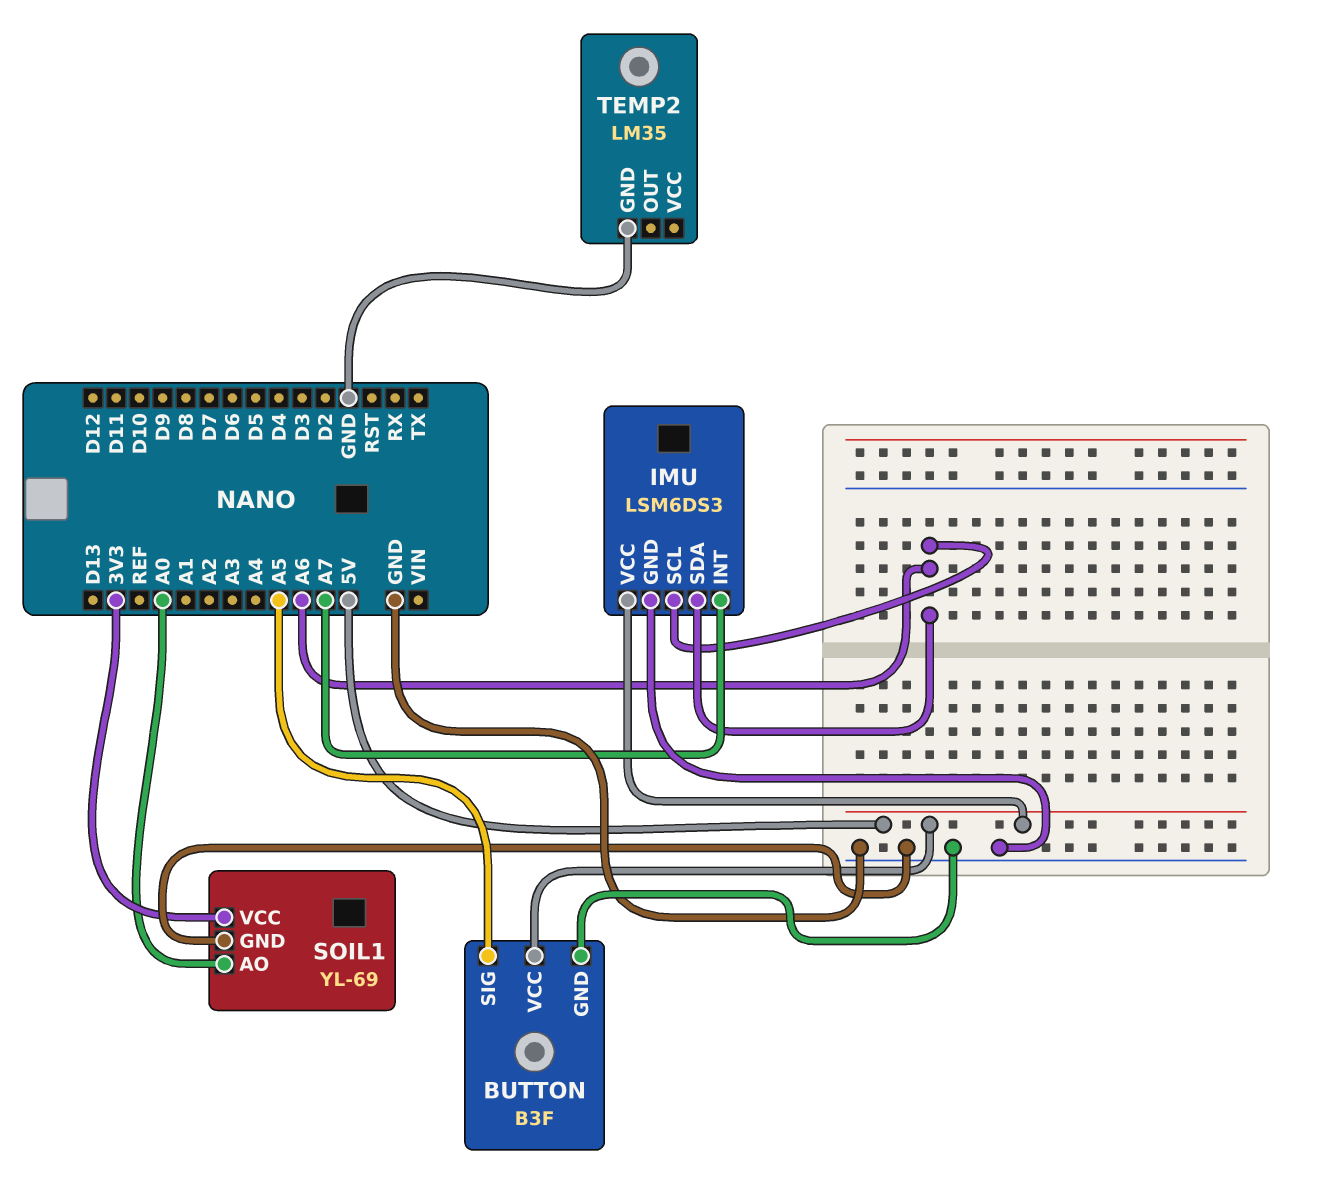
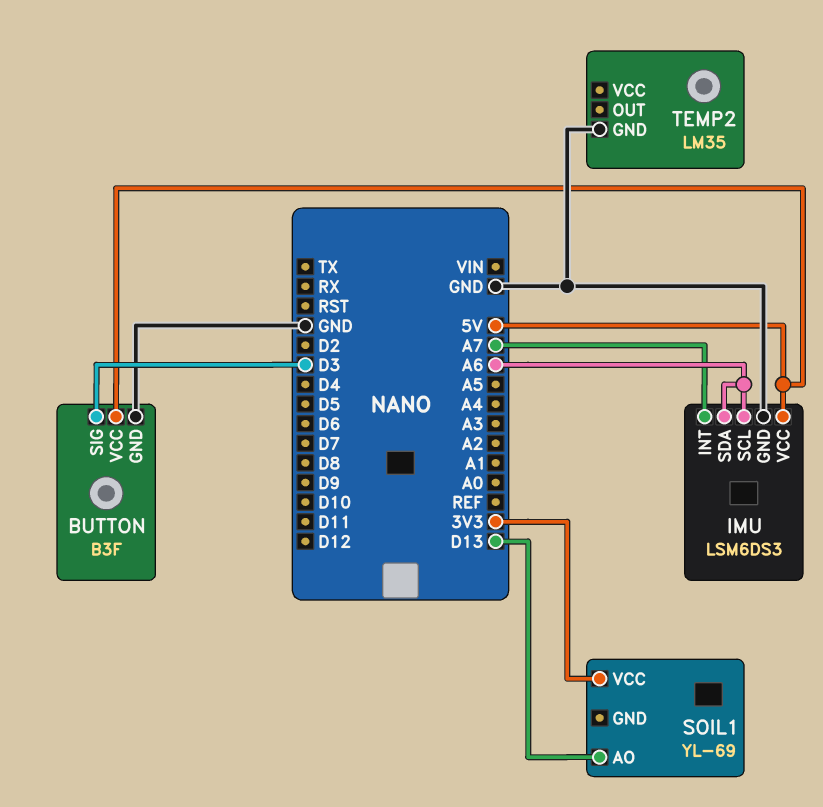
BUTTON pin SIG: A5 -> D3
SOIL1 pin AO: A0 -> D13
SOIL1 pin GND: GND -> none

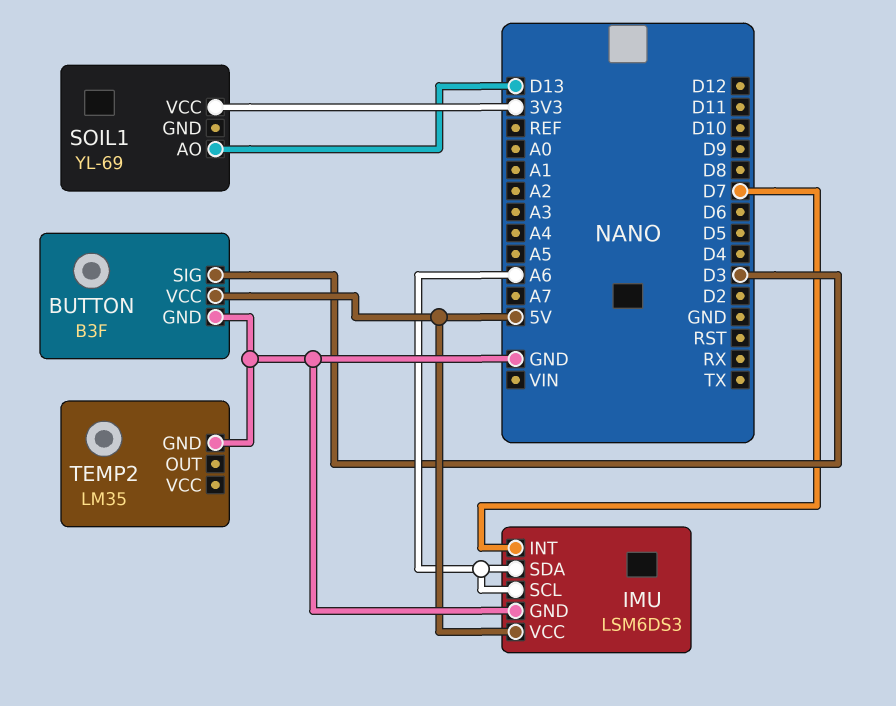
IMU pin INT: A7 -> D7

